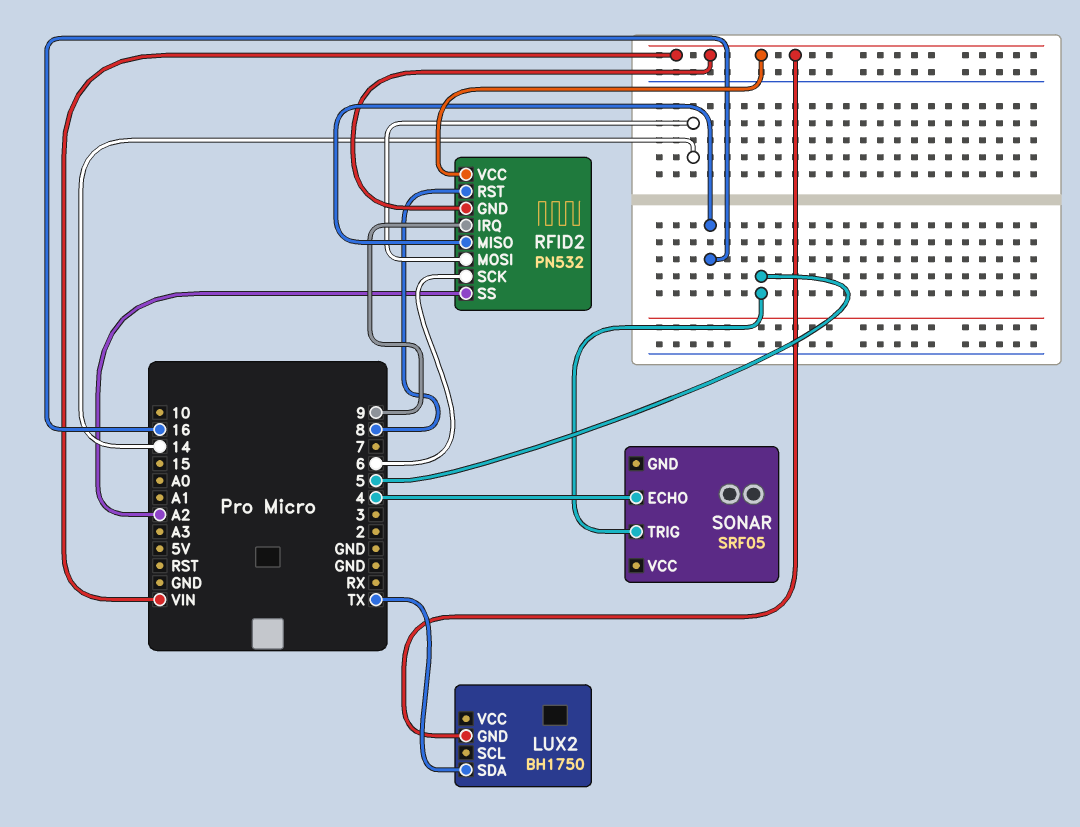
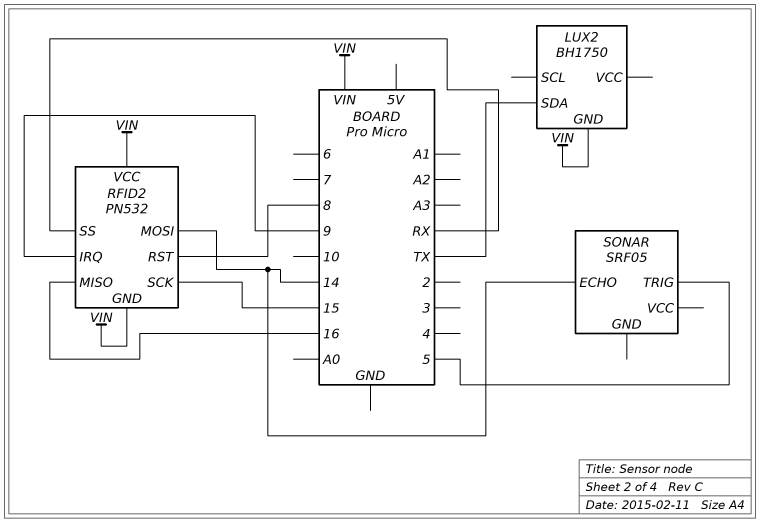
RFID2 pin SCK: 6 -> 15
RFID2 pin SS: A2 -> RX
SONAR pin ECHO: 4 -> 14

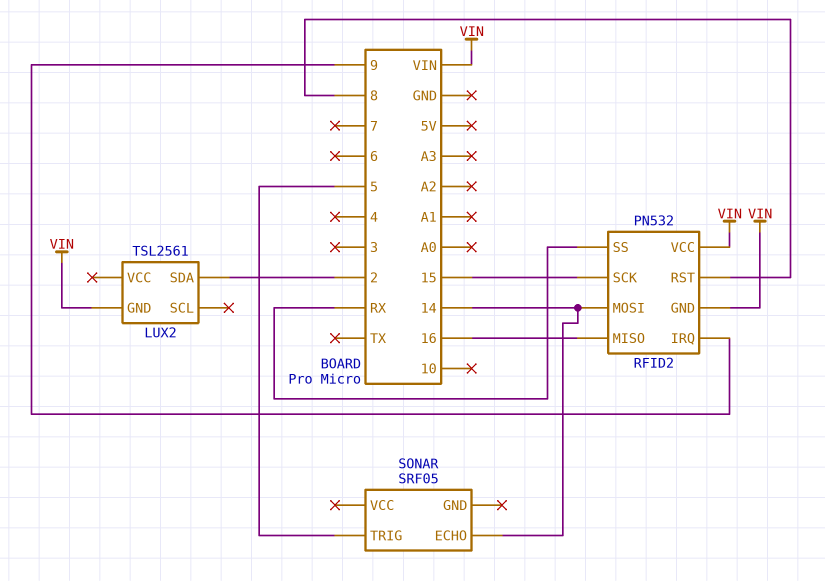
LUX2: BH1750 -> TSL2561
LUX2 pin SDA: TX -> 2

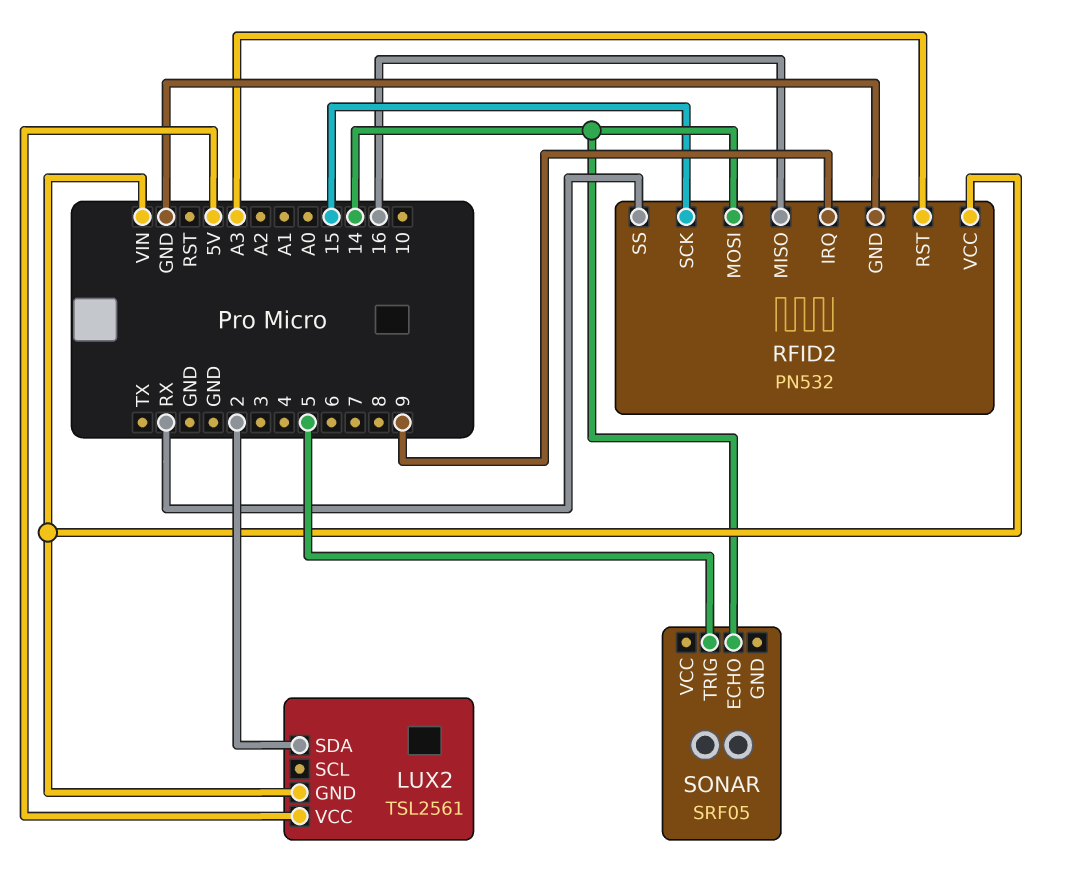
LUX2 pin VCC: none -> 5V
RFID2 pin GND: VIN -> GND
RFID2 pin RST: 8 -> A3

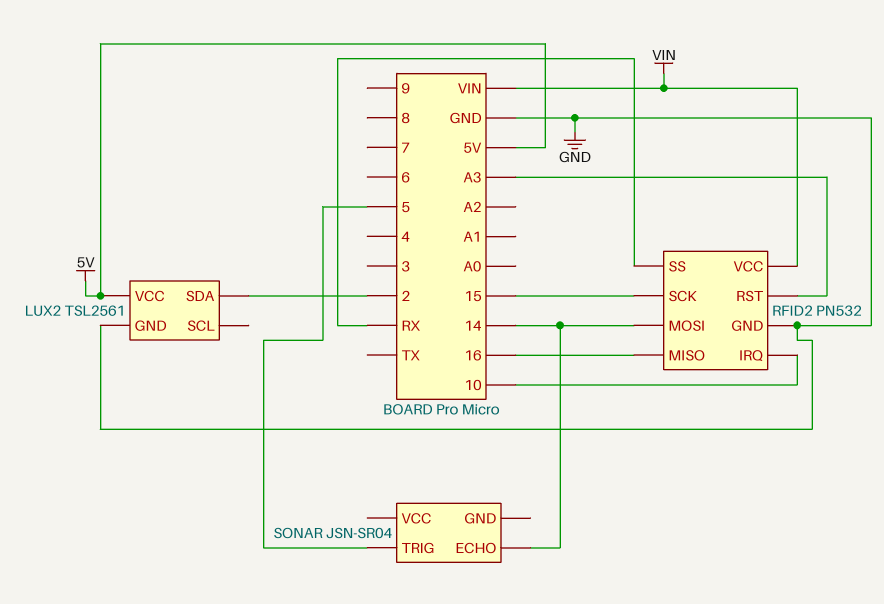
LUX2 pin GND: VIN -> GND
RFID2 pin IRQ: 9 -> 10
SONAR: SRF05 -> JSN-SR04

